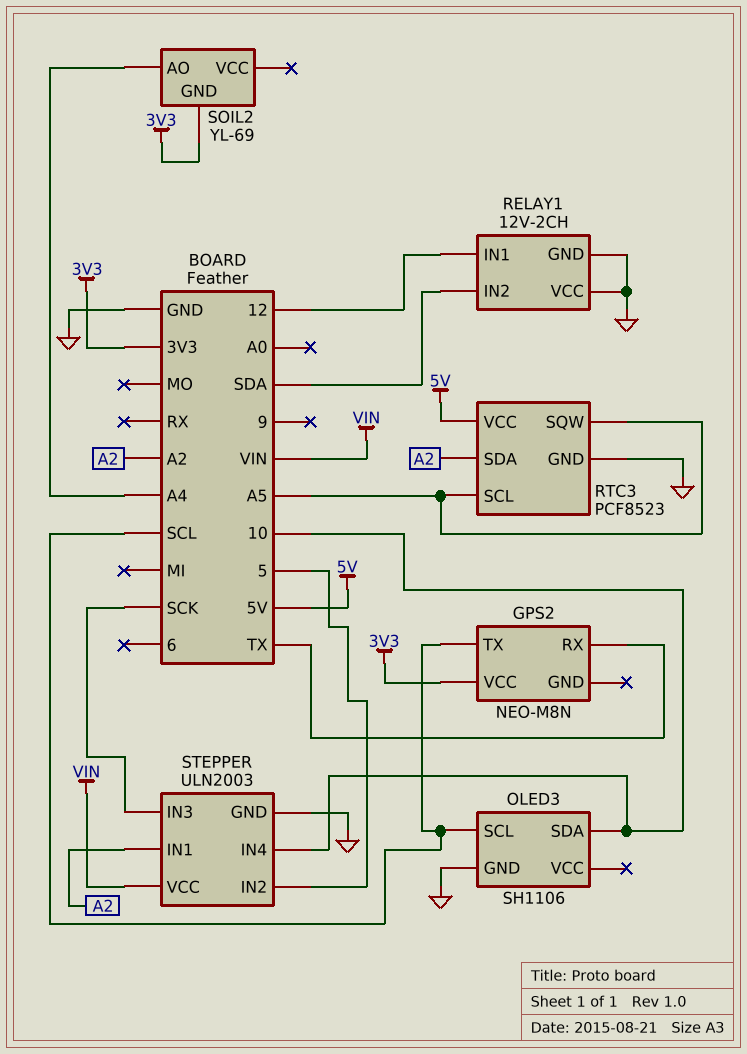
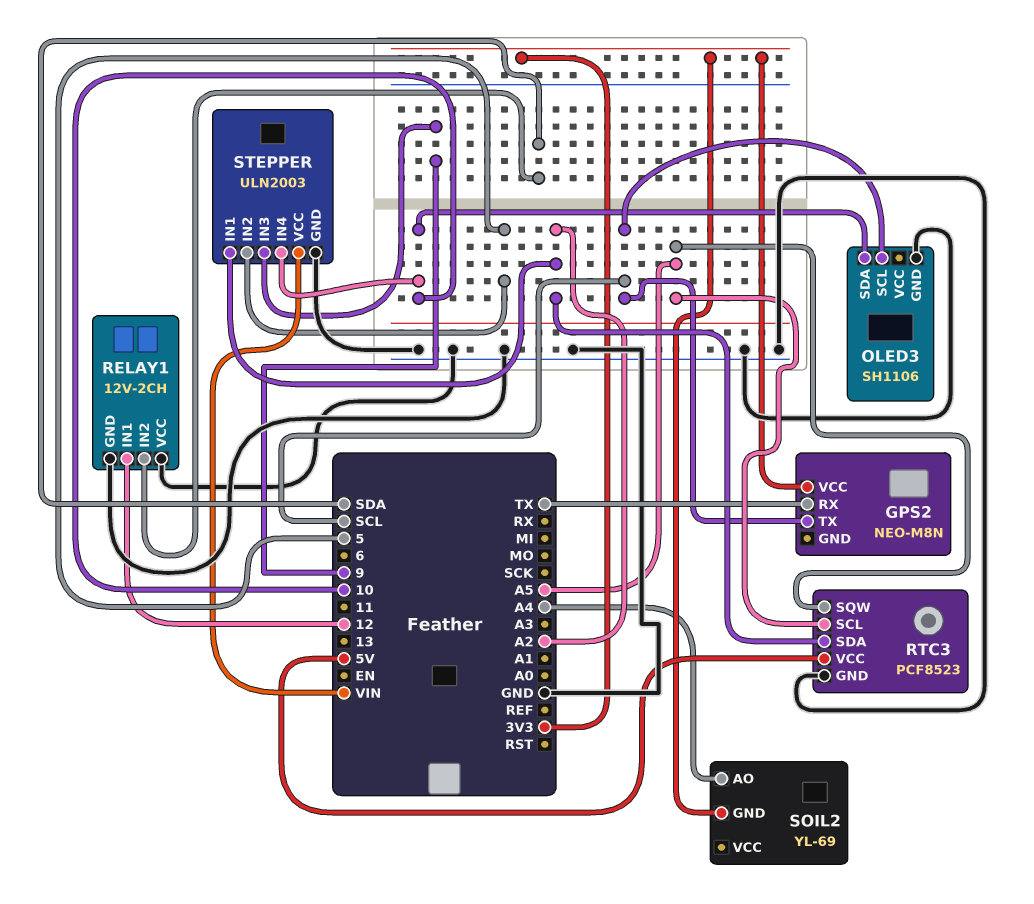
STEPPER pin IN3: SCK -> 9

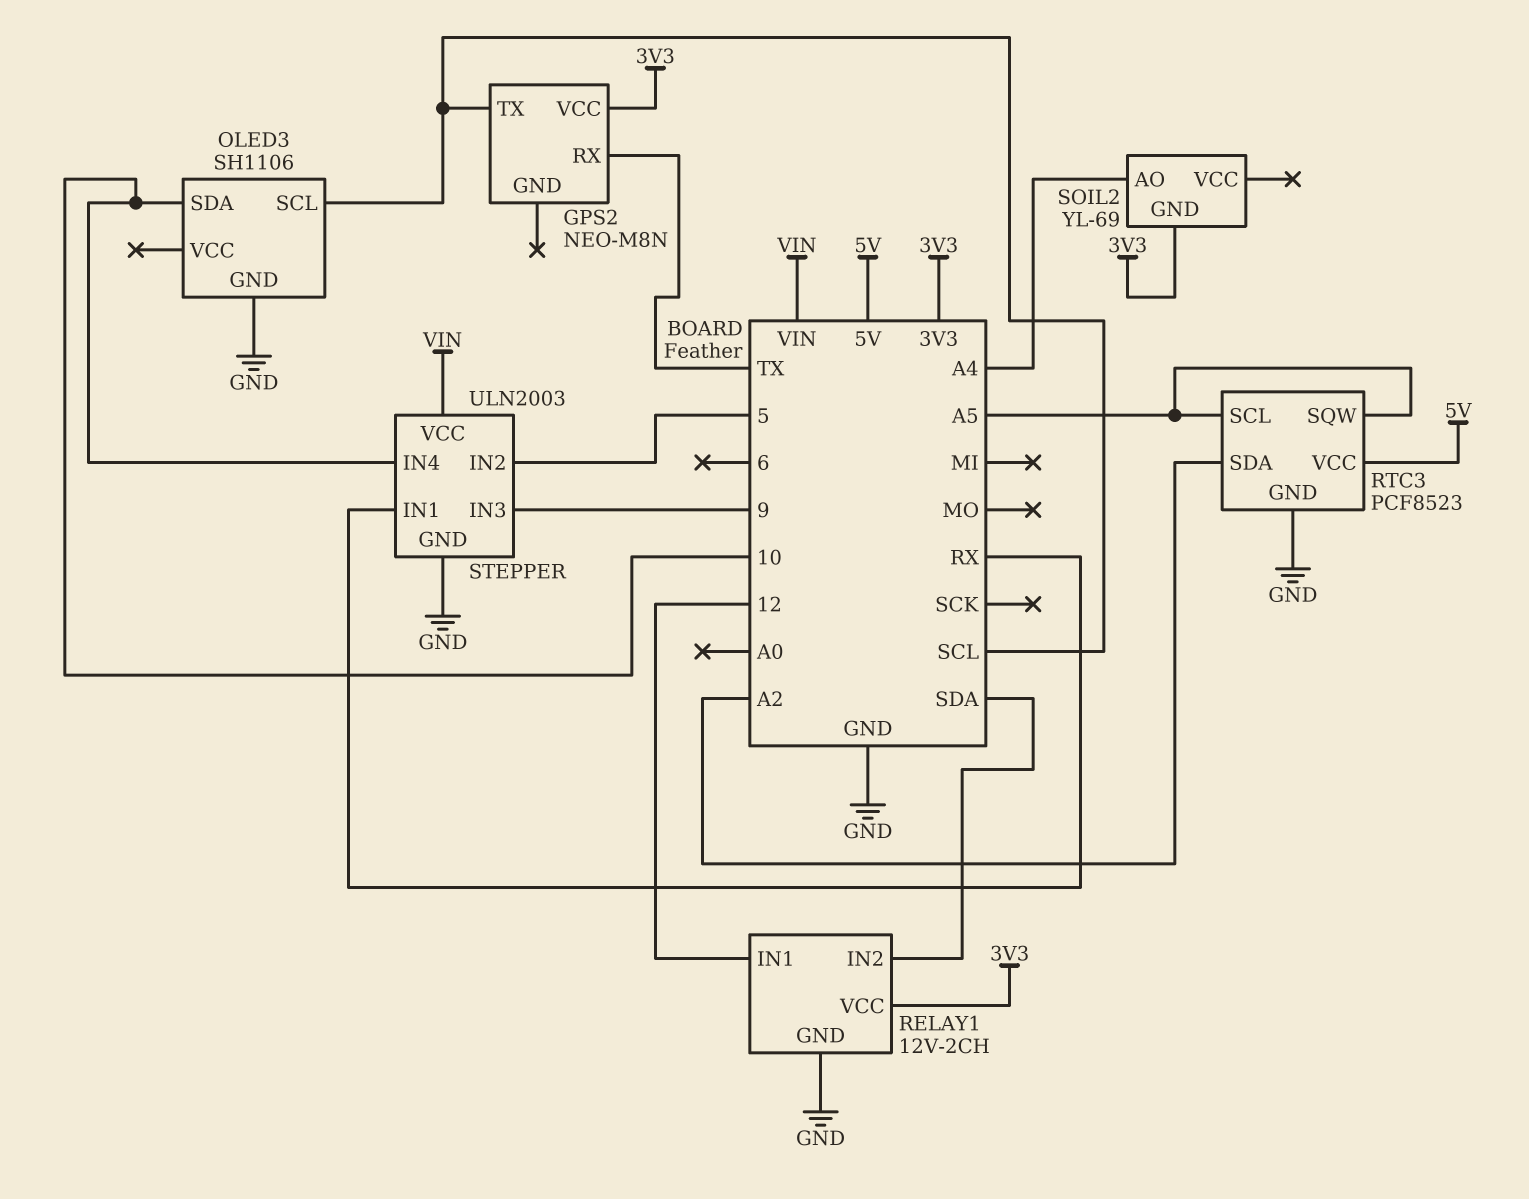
RELAY1 pin VCC: GND -> 3V3
STEPPER pin IN1: A2 -> RX

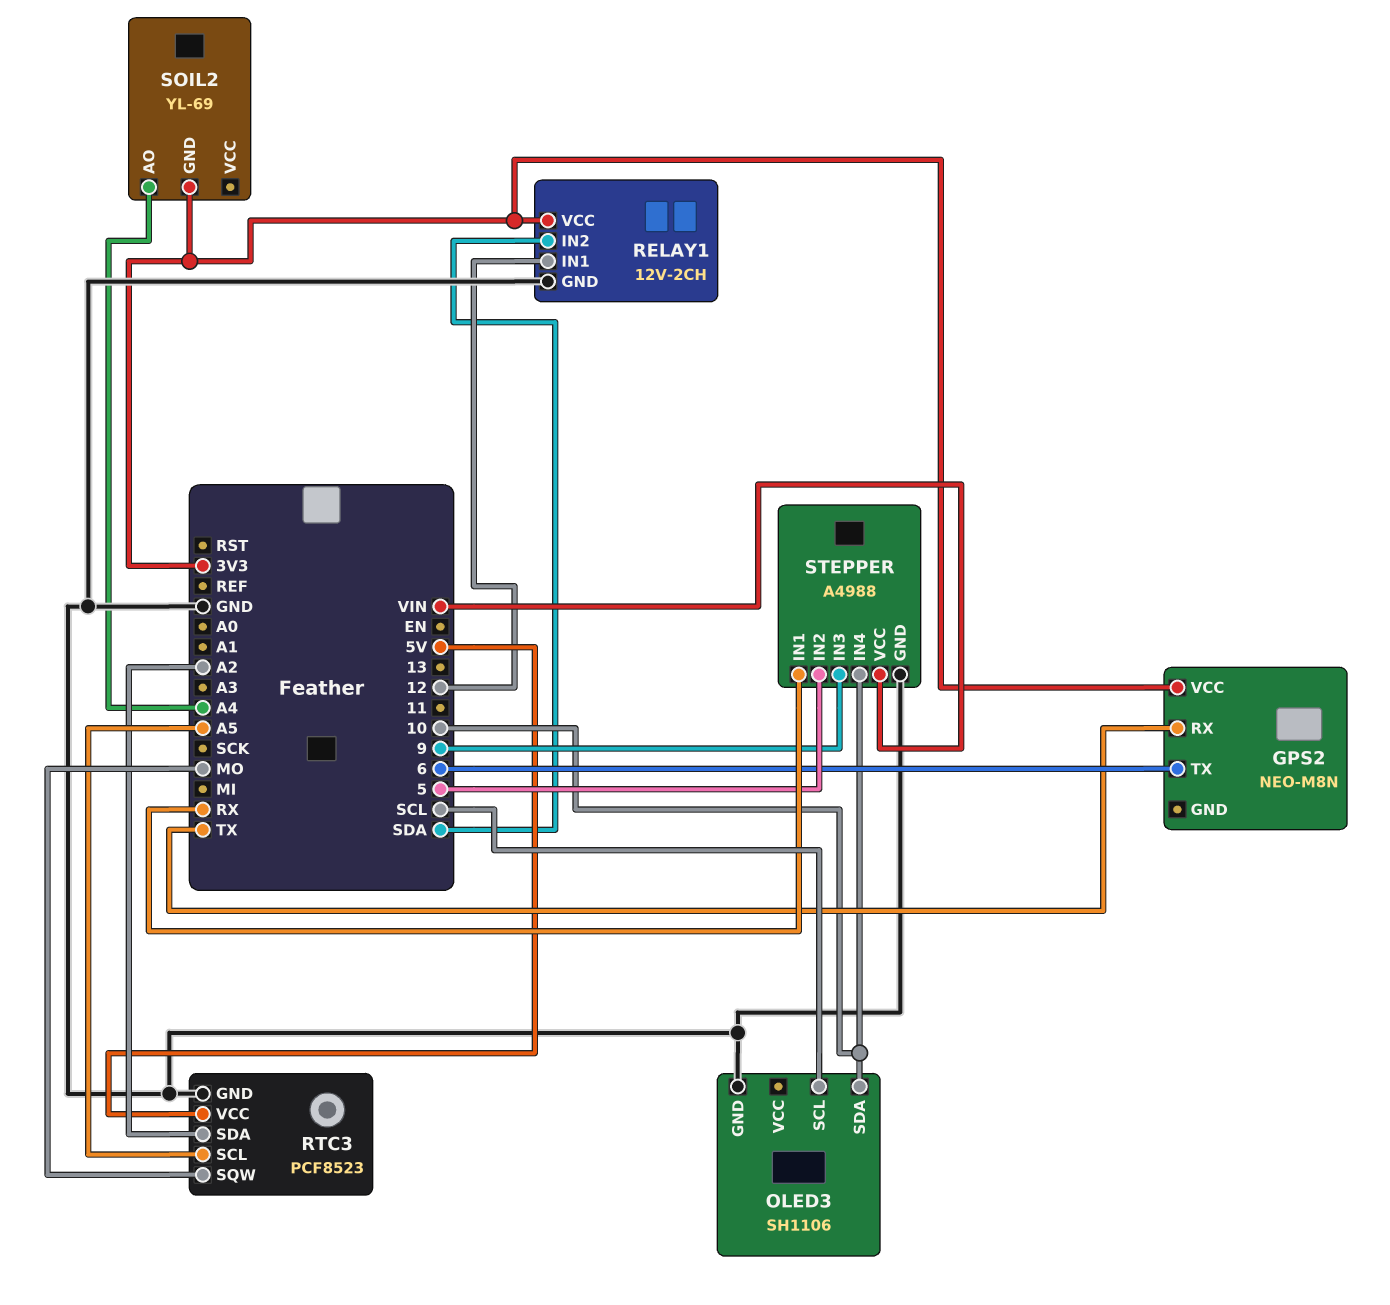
GPS2 pin TX: SCL -> 6
RTC3 pin SQW: A5 -> MO
STEPPER: ULN2003 -> A4988

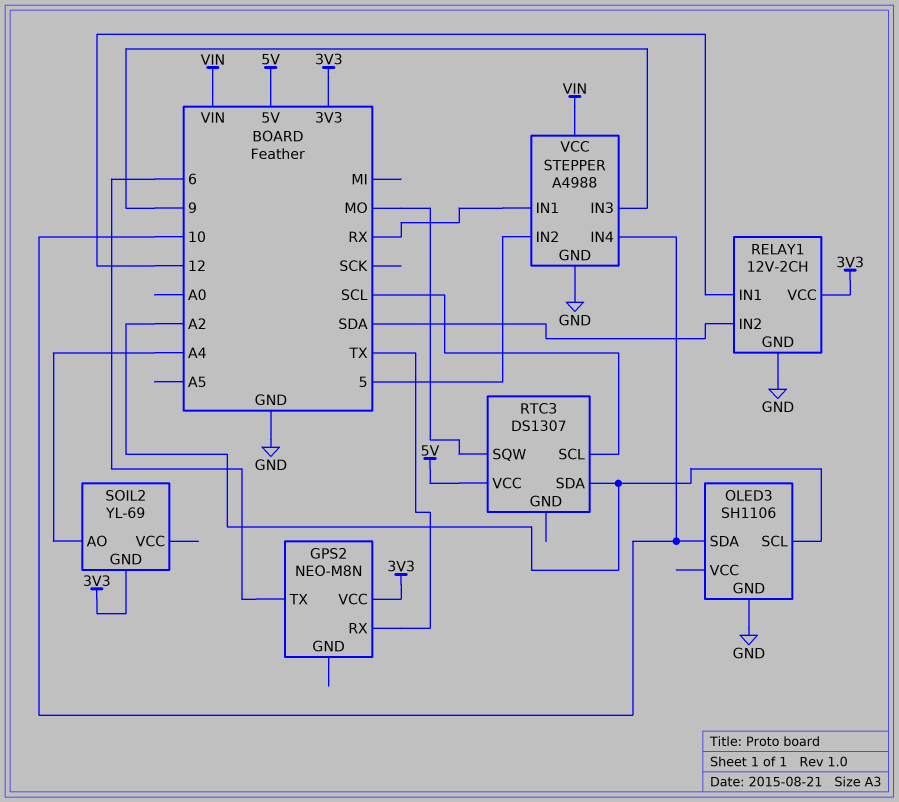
OLED3 pin SCL: SCL -> A2
RTC3: PCF8523 -> DS1307
RTC3 pin GND: GND -> none
RTC3 pin SCL: A5 -> SCL

